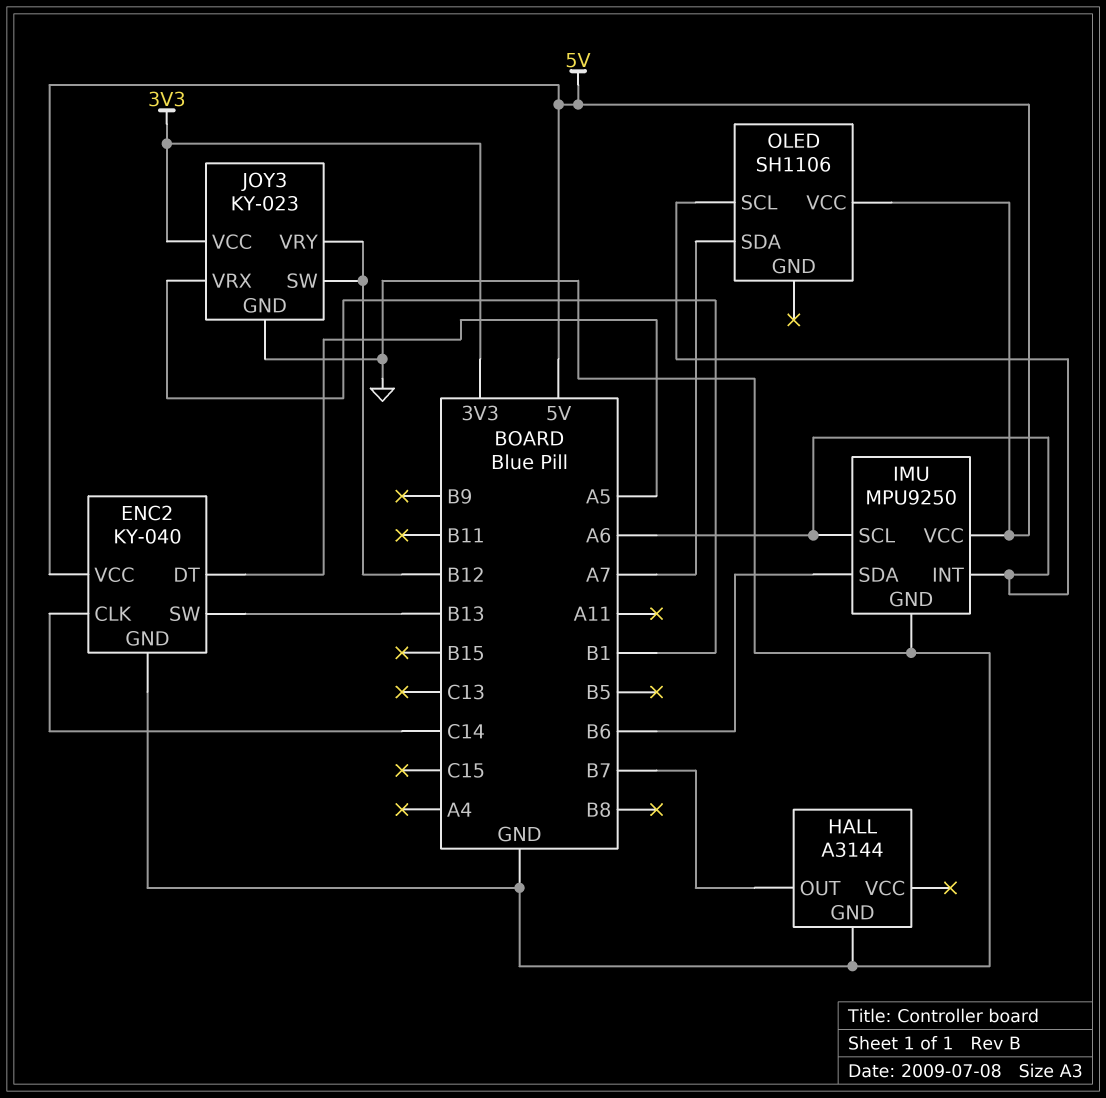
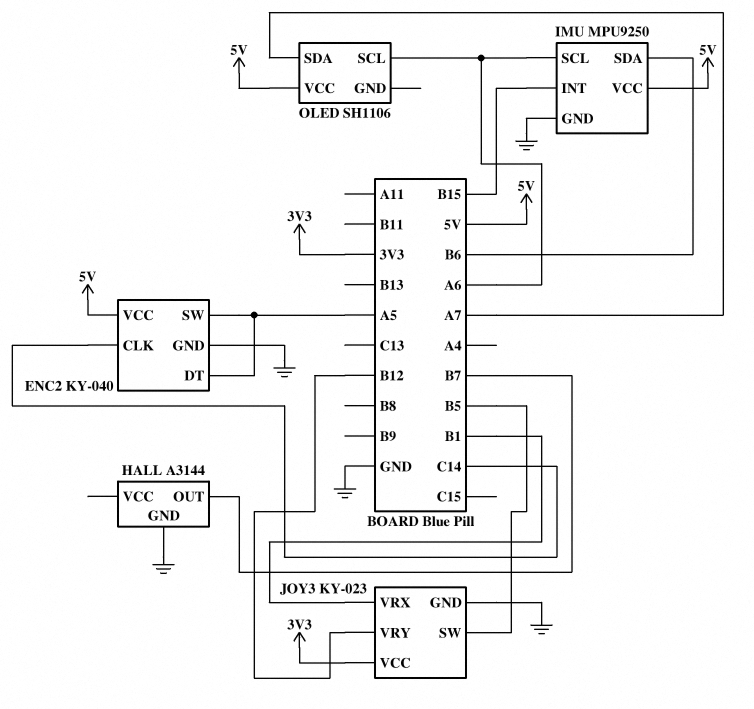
ENC2 pin SW: B13 -> A5
IMU pin INT: A6 -> B15
JOY3 pin SW: B12 -> B5

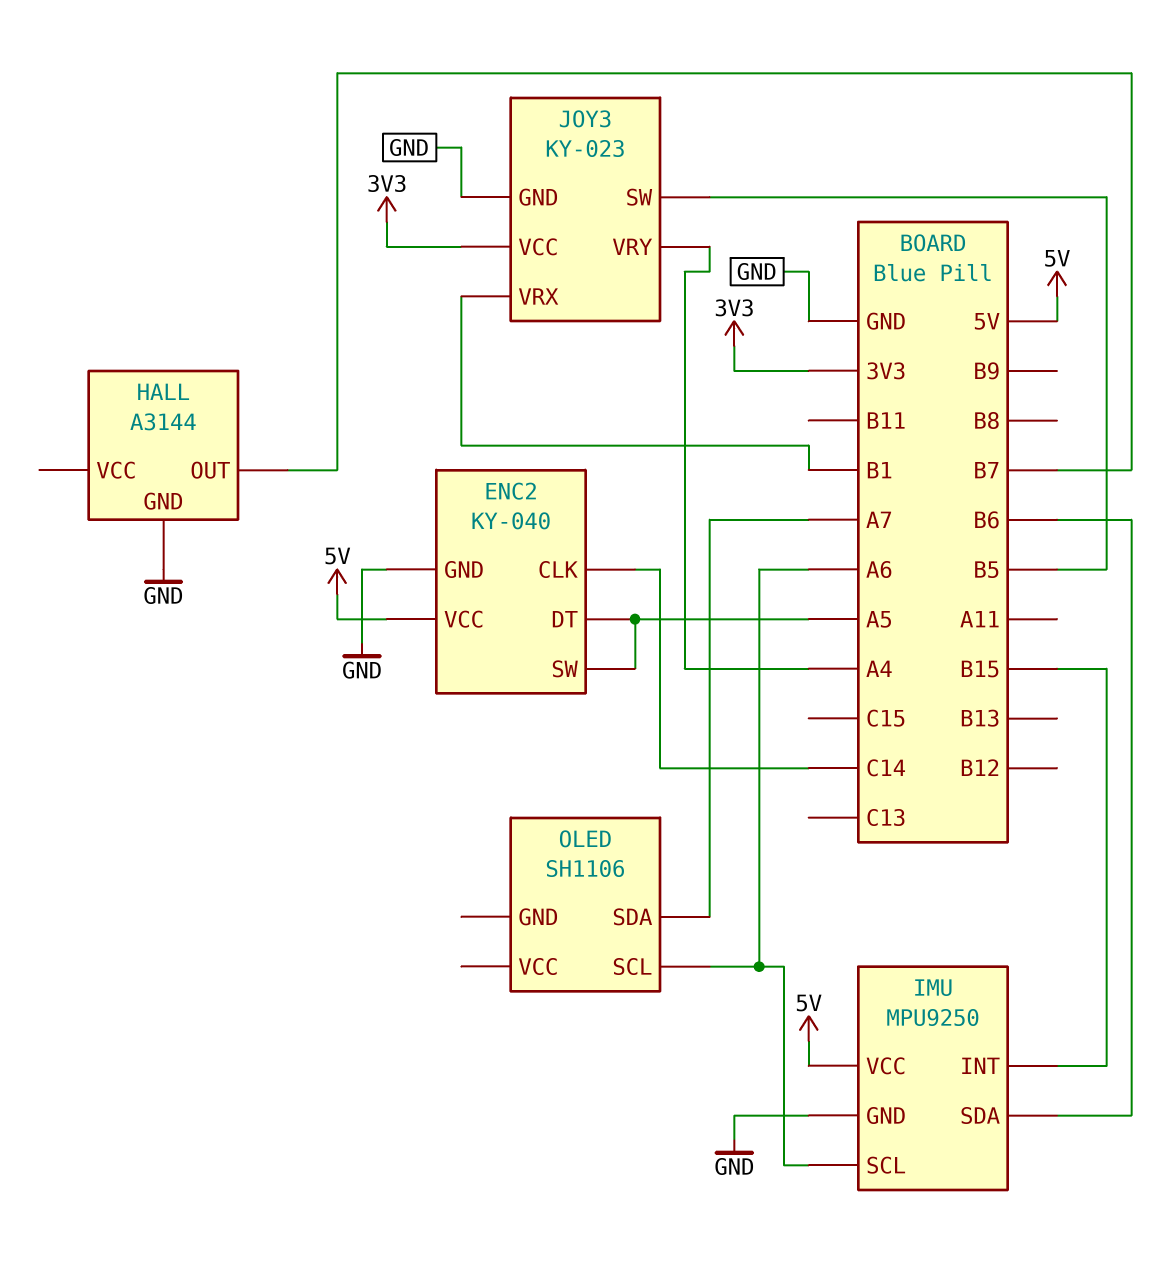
JOY3 pin VRY: B12 -> A4
OLED pin VCC: 5V -> none

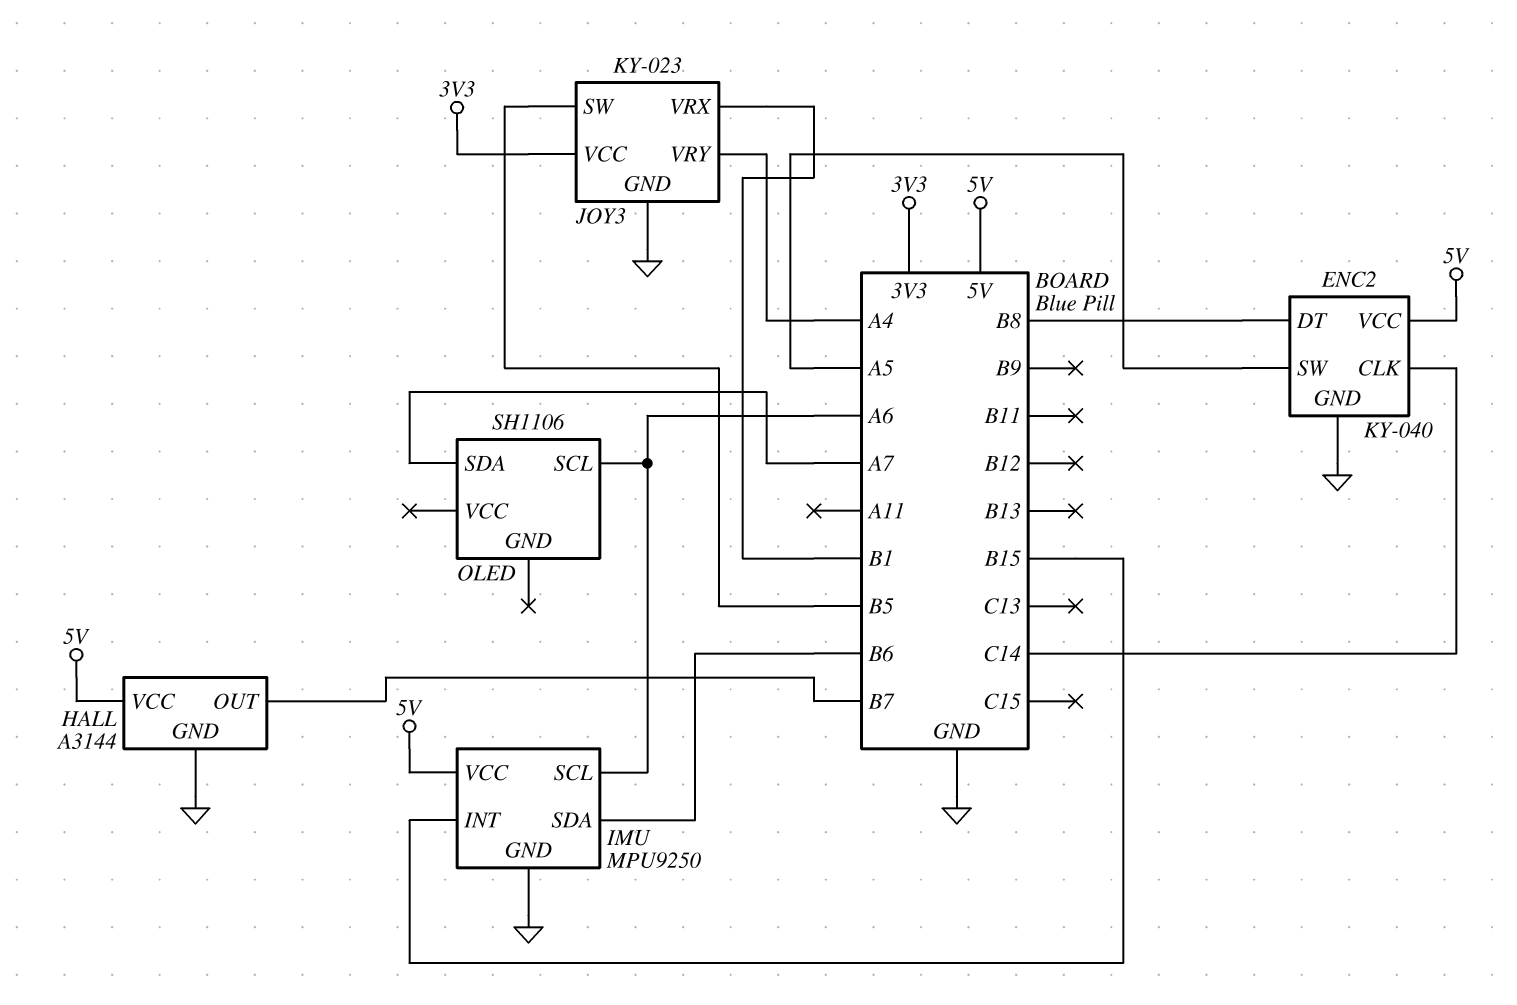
ENC2 pin DT: A5 -> B8
HALL pin VCC: none -> 5V

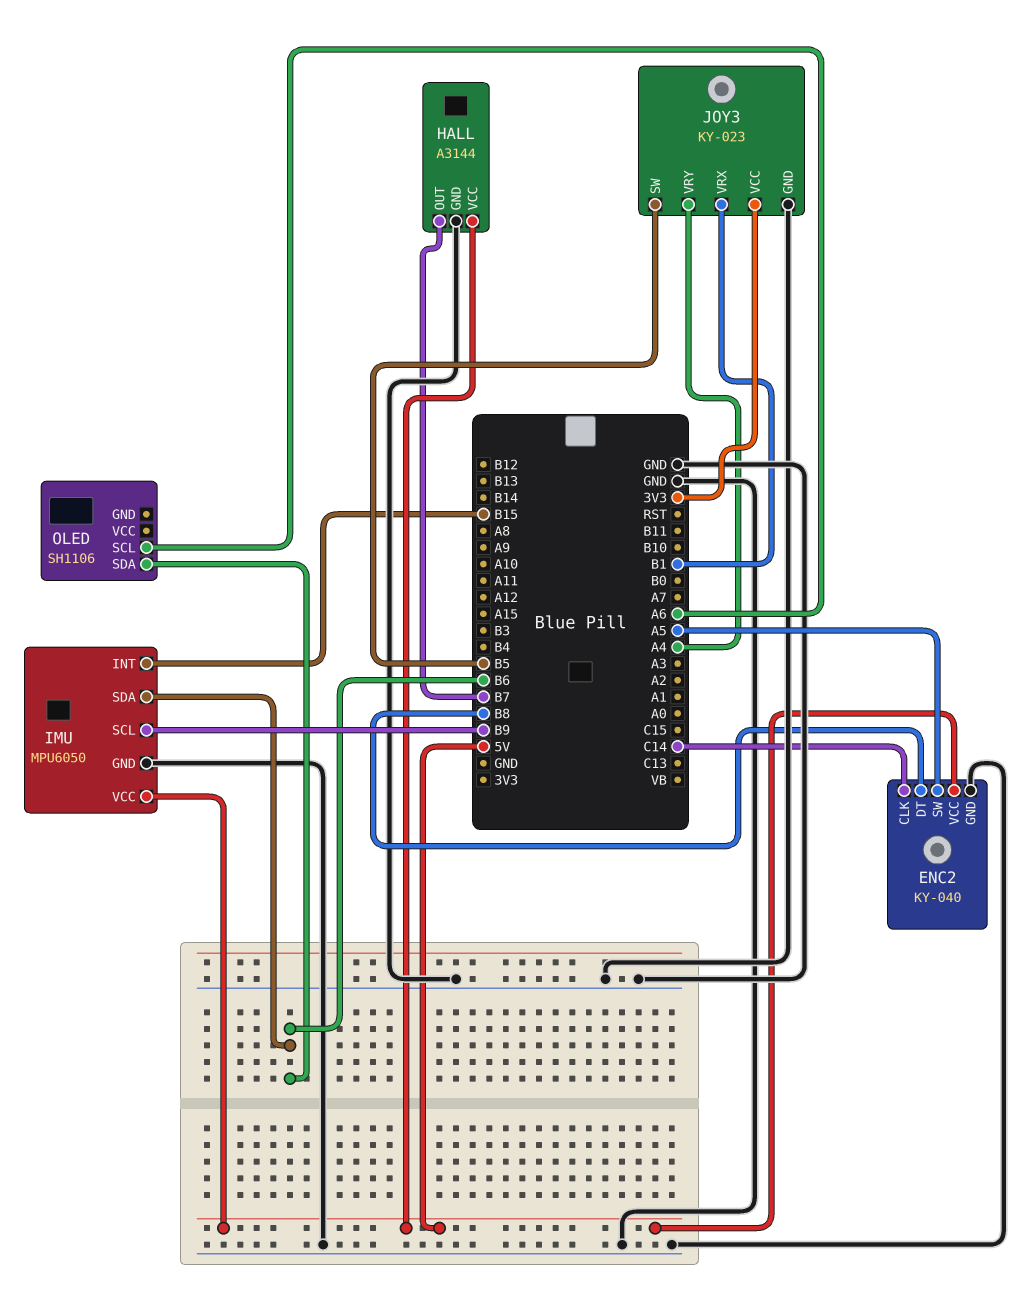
IMU: MPU9250 -> MPU6050
IMU pin SCL: A6 -> B9
OLED pin SDA: A7 -> B6

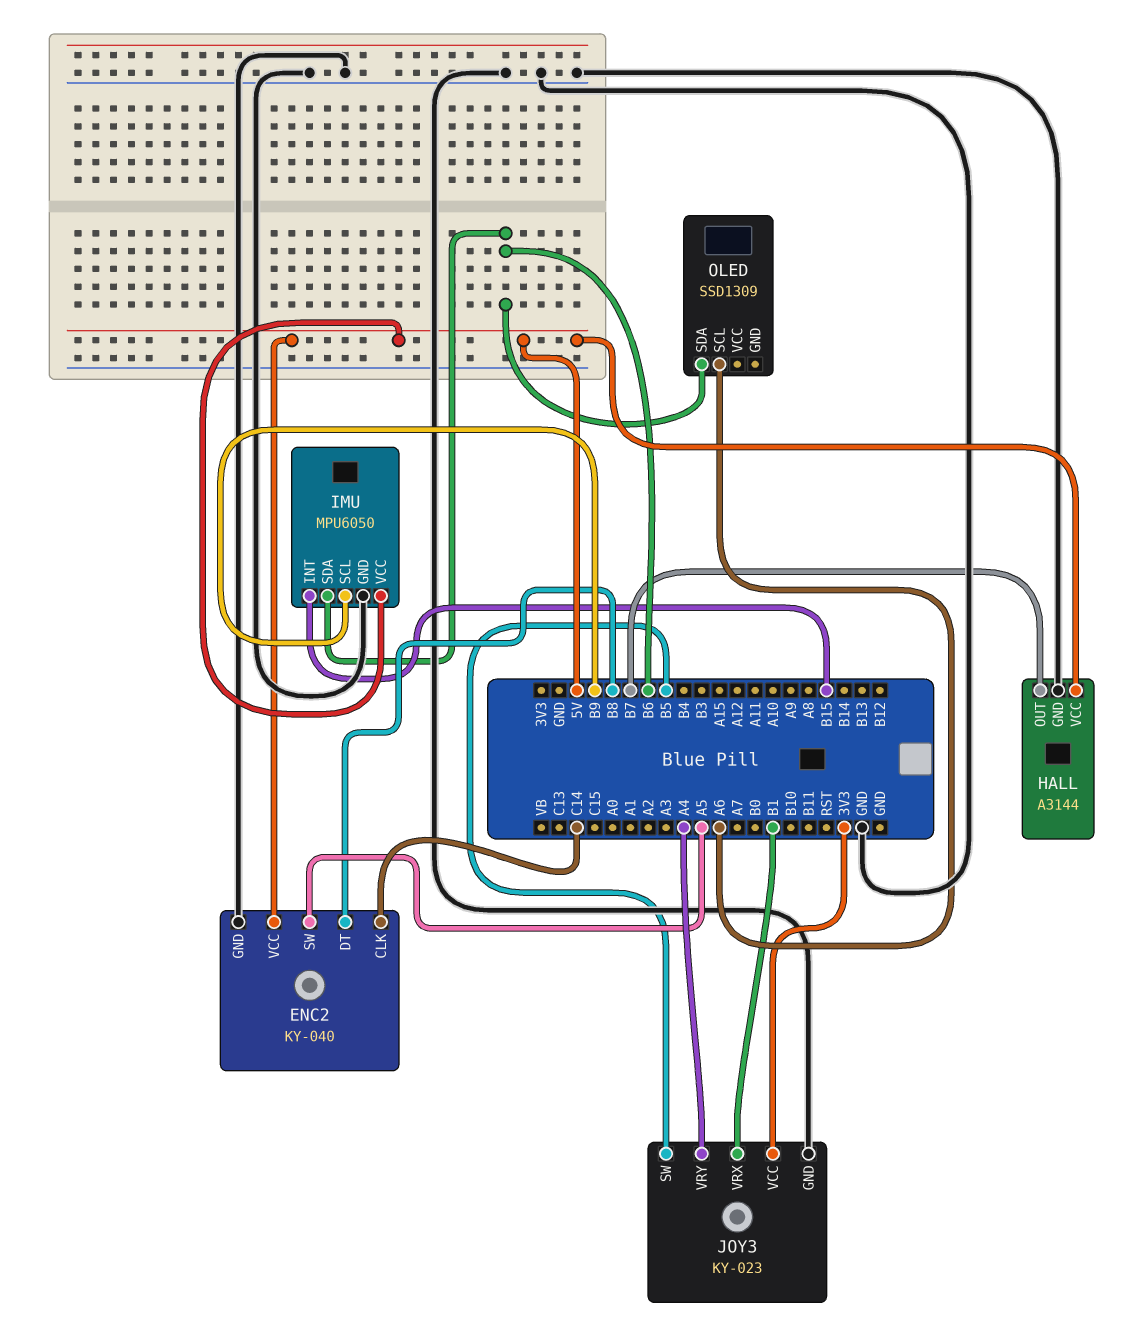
OLED: SH1106 -> SSD1309

